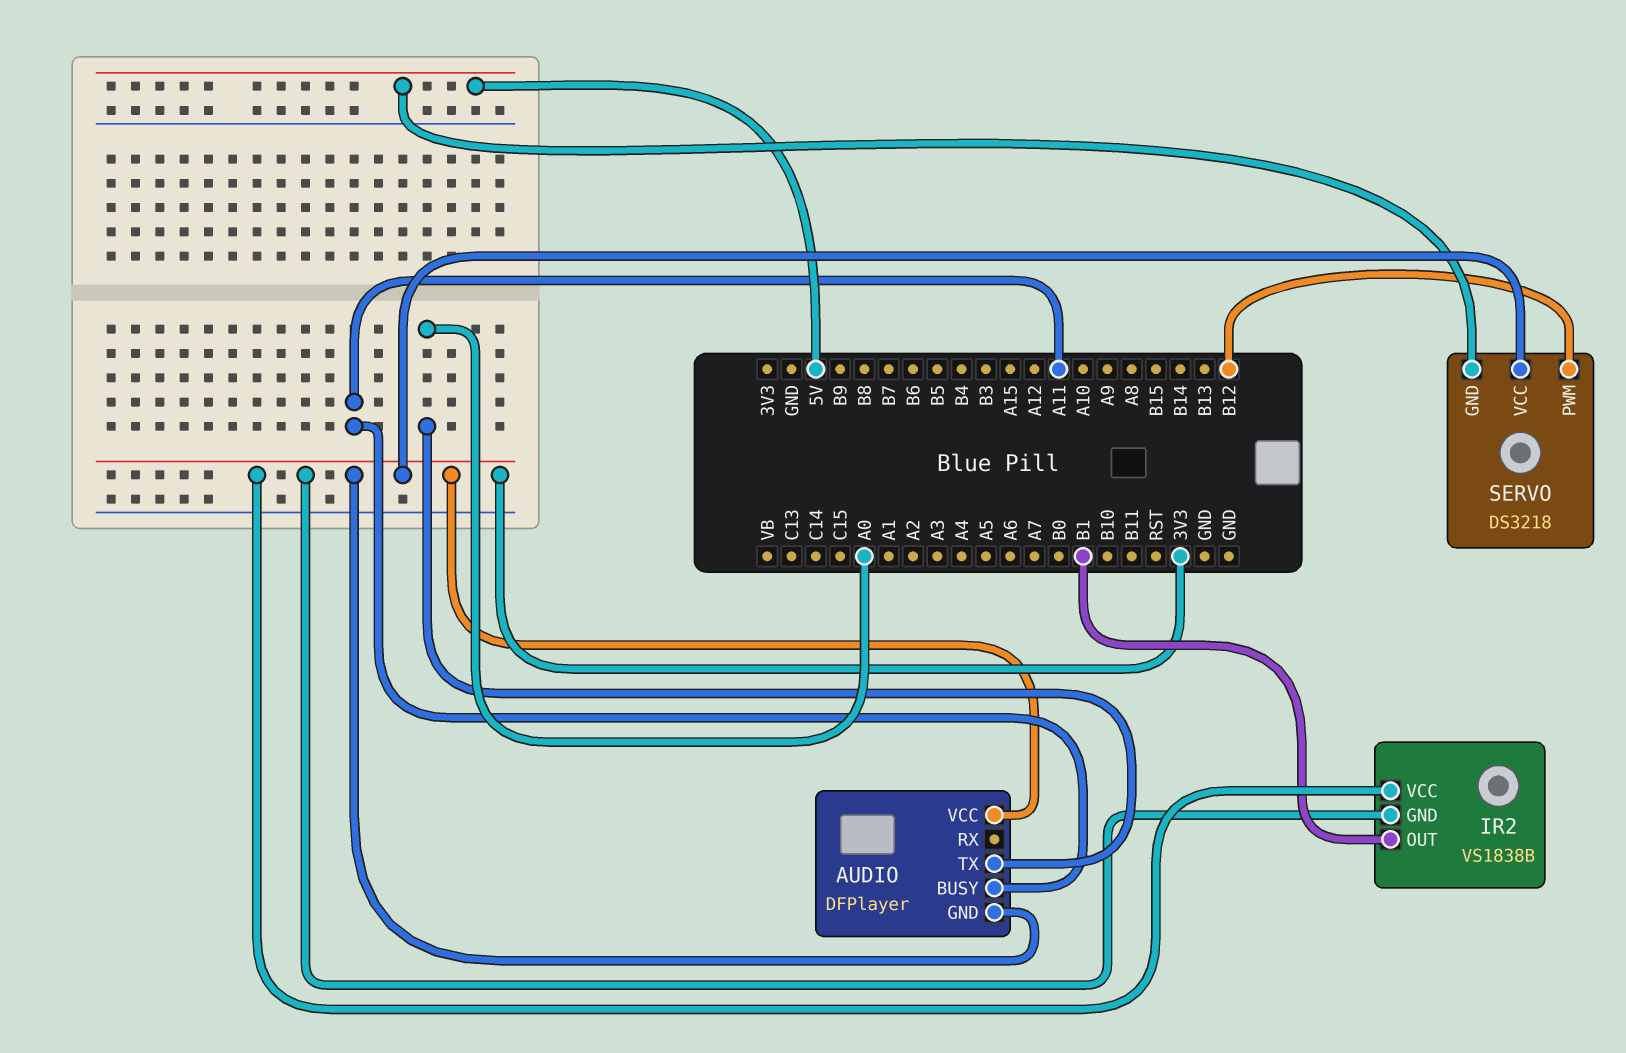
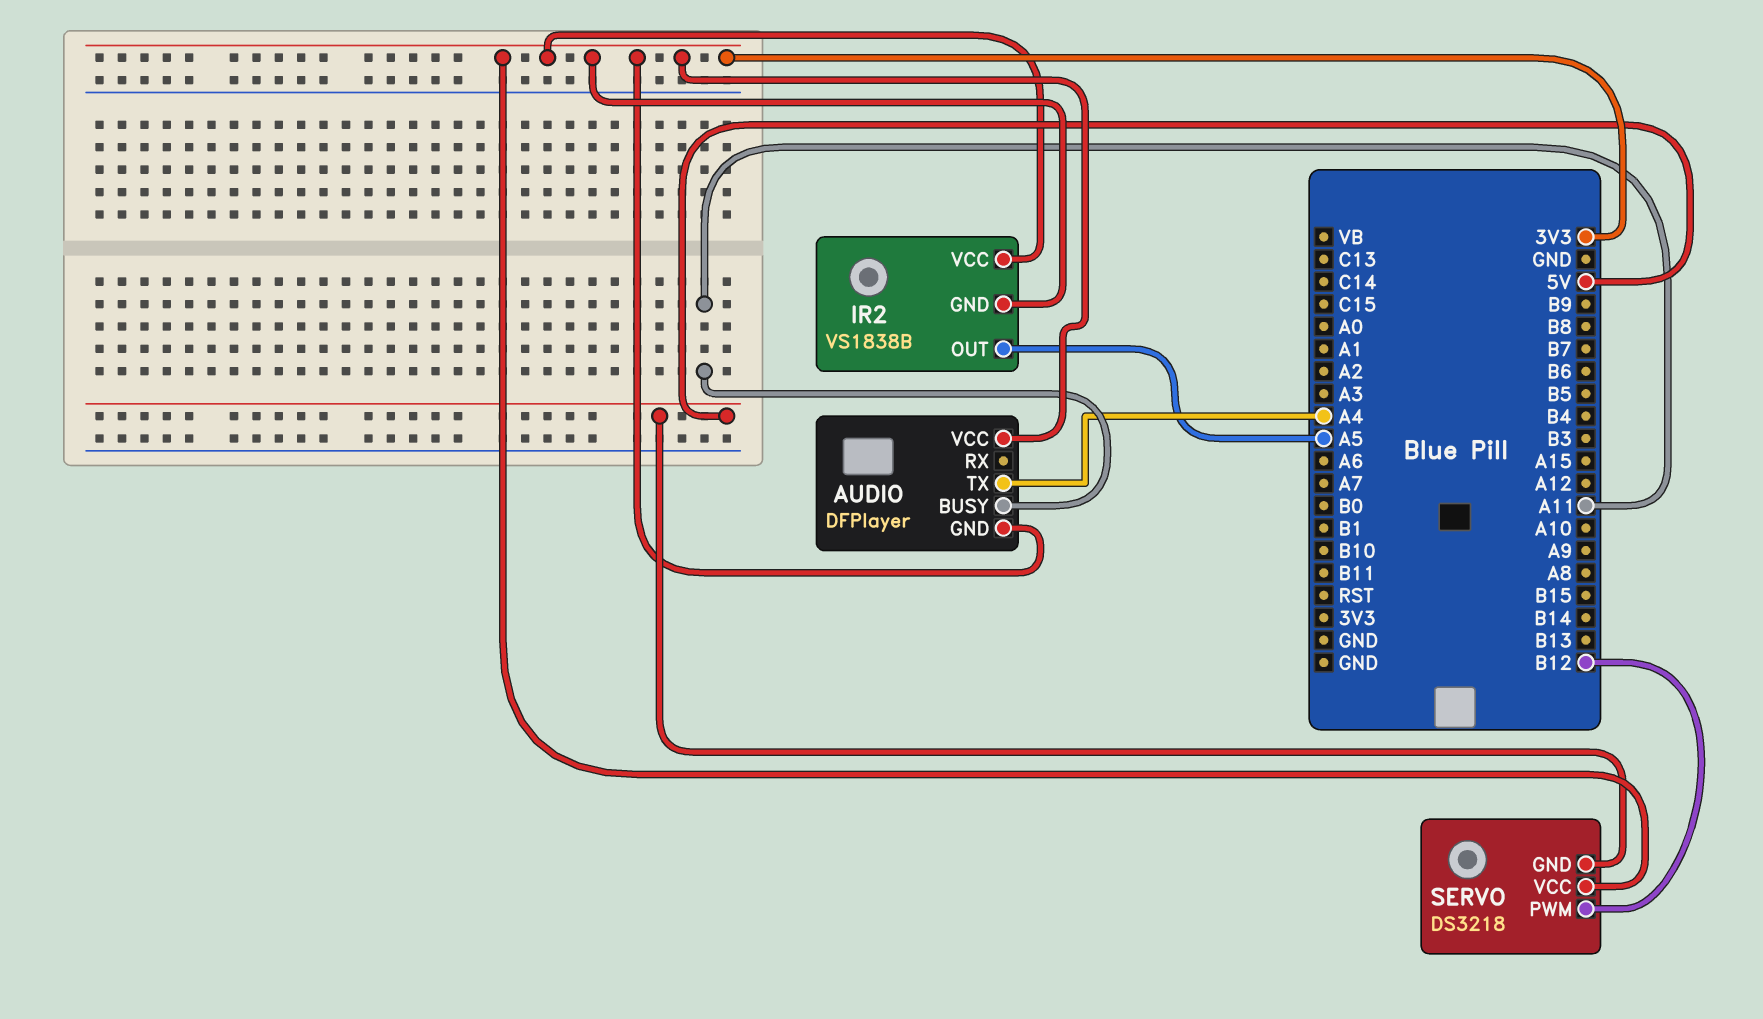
AUDIO pin TX: A0 -> A4
IR2 pin OUT: B1 -> A5

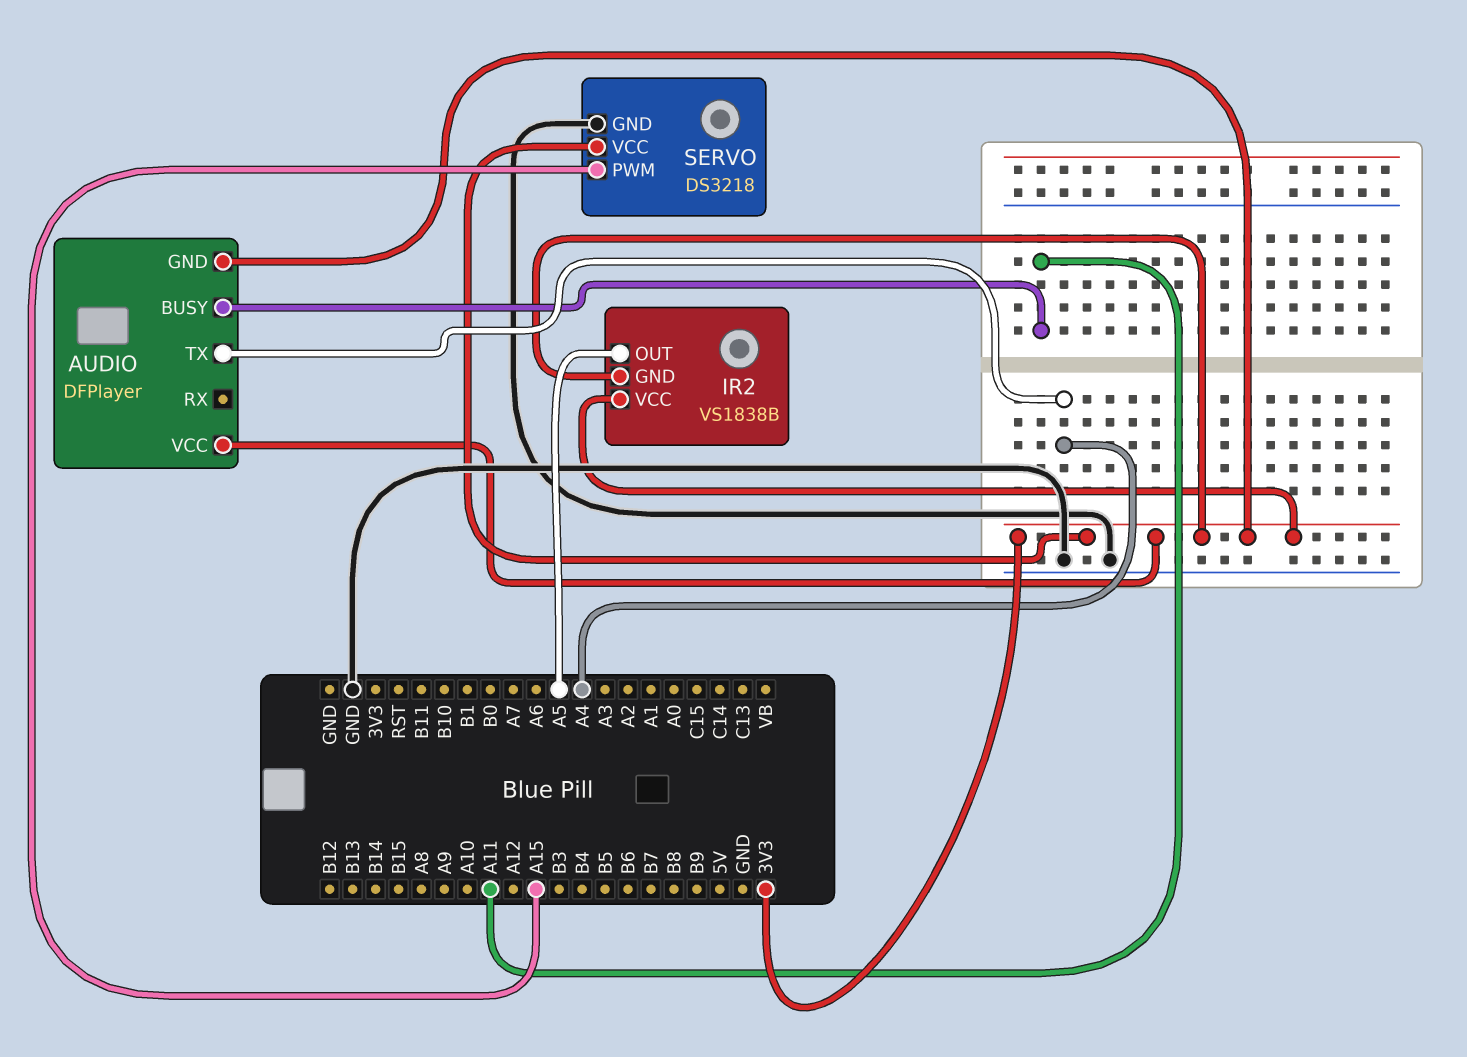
SERVO pin GND: 5V -> GND
SERVO pin PWM: B12 -> A15

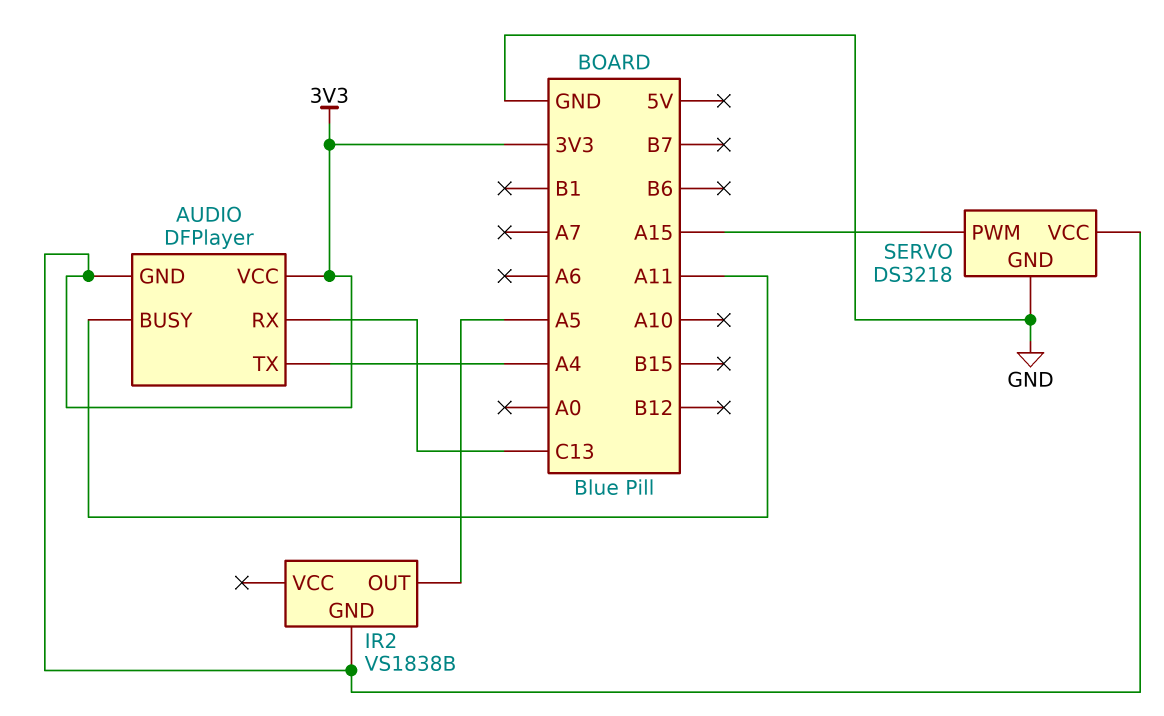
AUDIO pin RX: none -> C13
IR2 pin VCC: 3V3 -> none

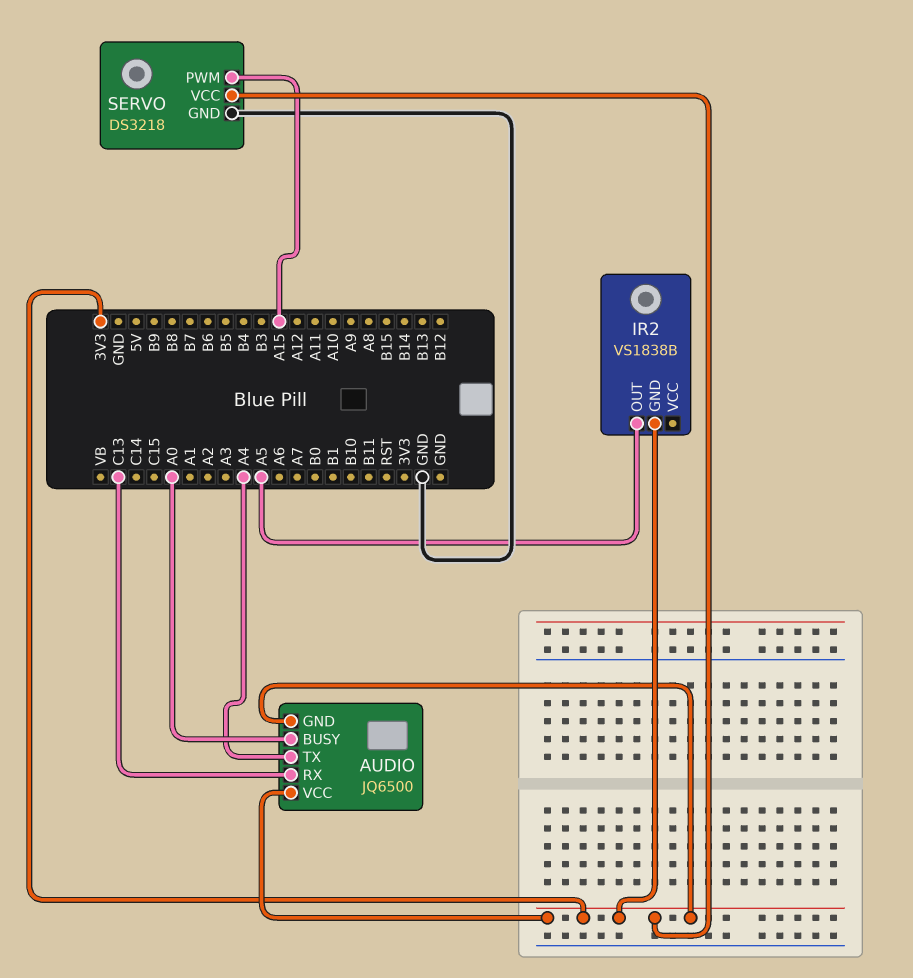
AUDIO: DFPlayer -> JQ6500
AUDIO pin BUSY: A11 -> A0

